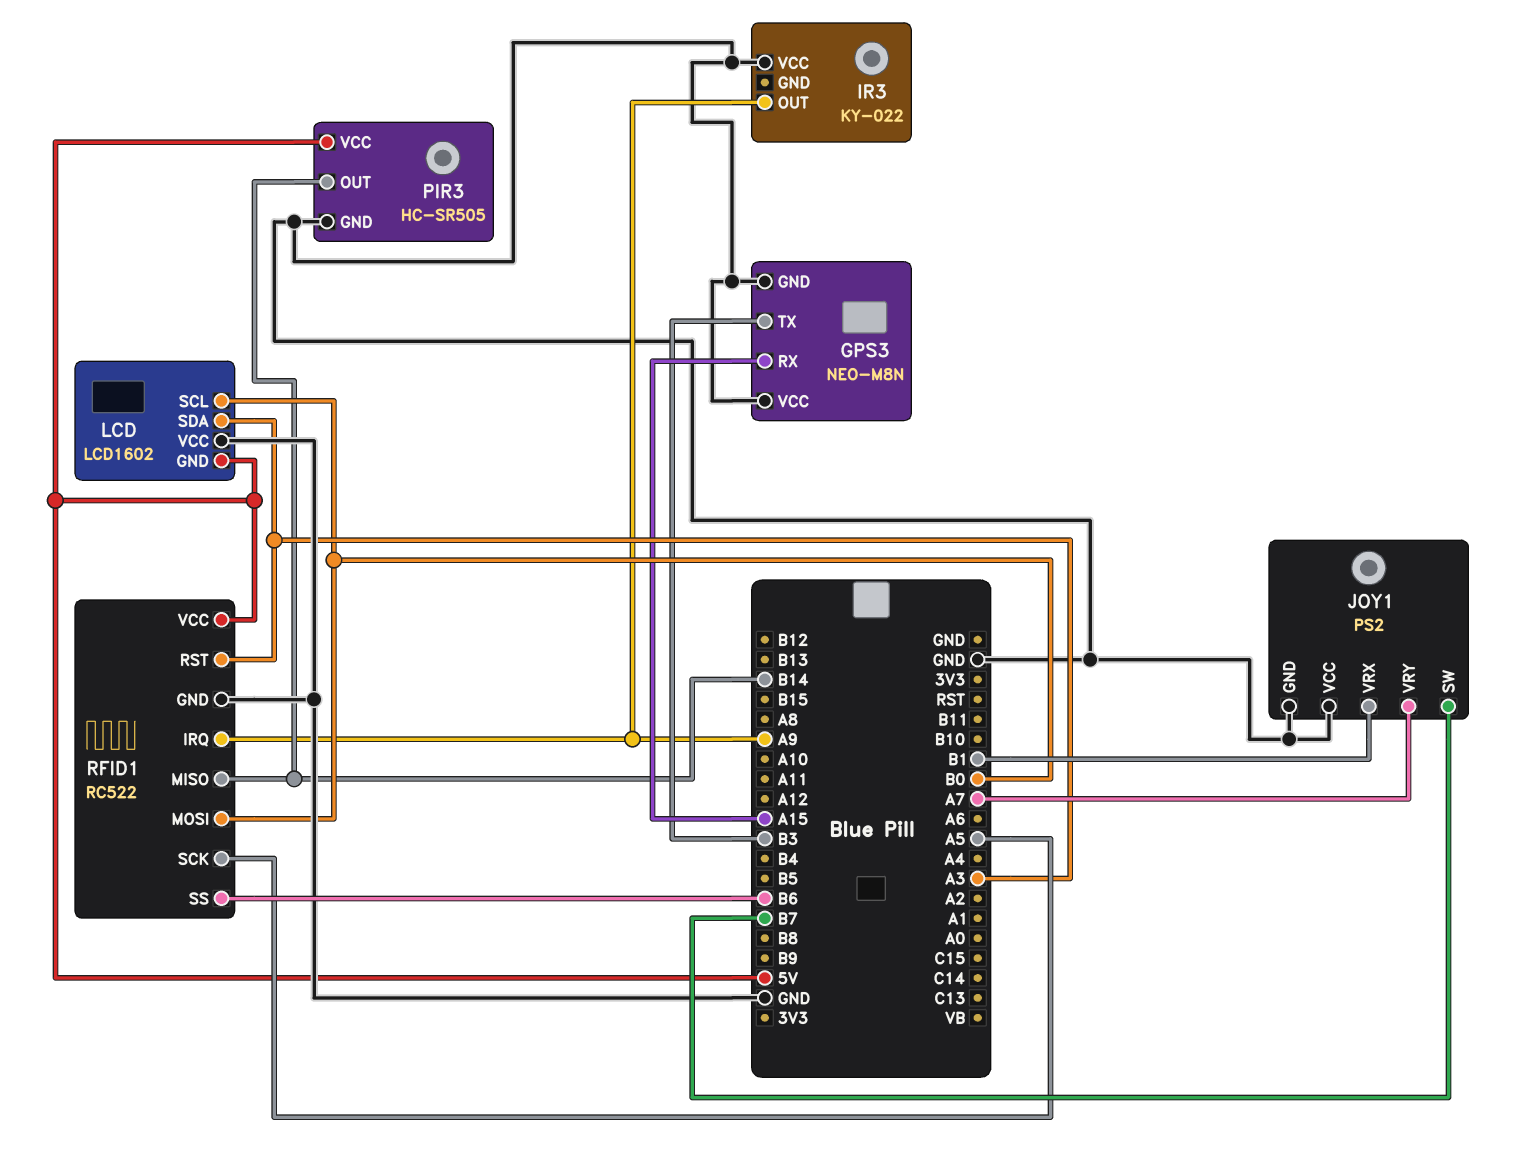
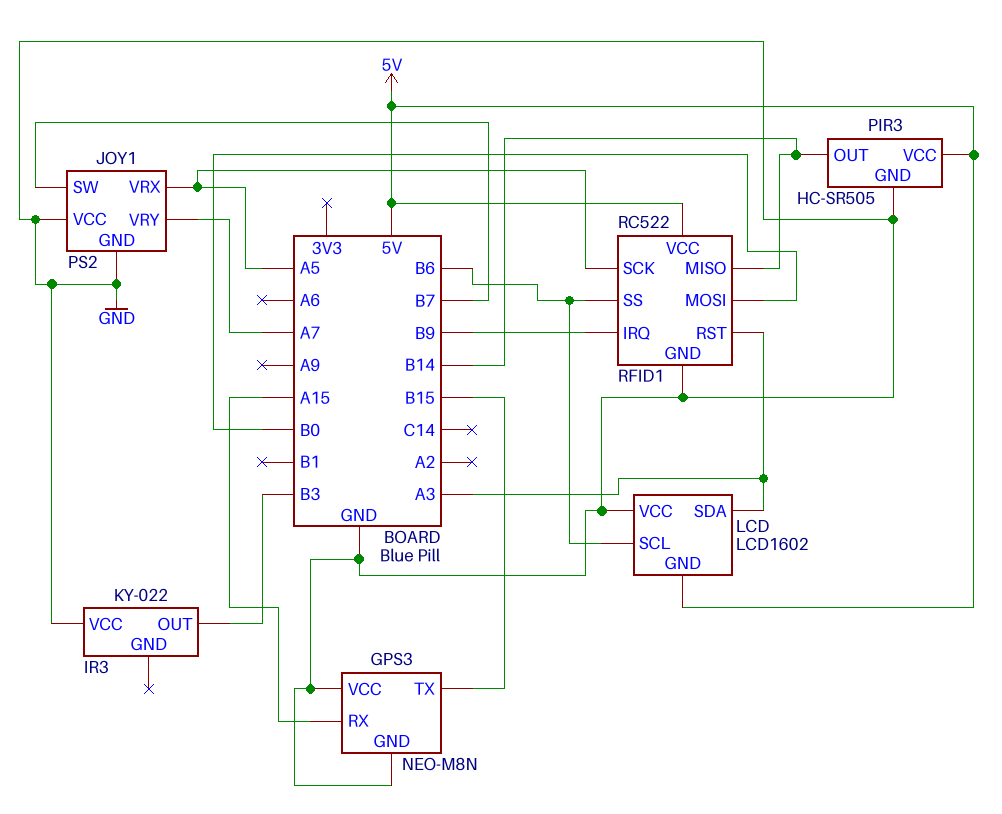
GPS3 pin TX: B3 -> B15
IR3 pin OUT: A9 -> B3
JOY1 pin VRX: B1 -> A5
LCD pin SCL: B0 -> B6
RFID1 pin IRQ: A9 -> B9

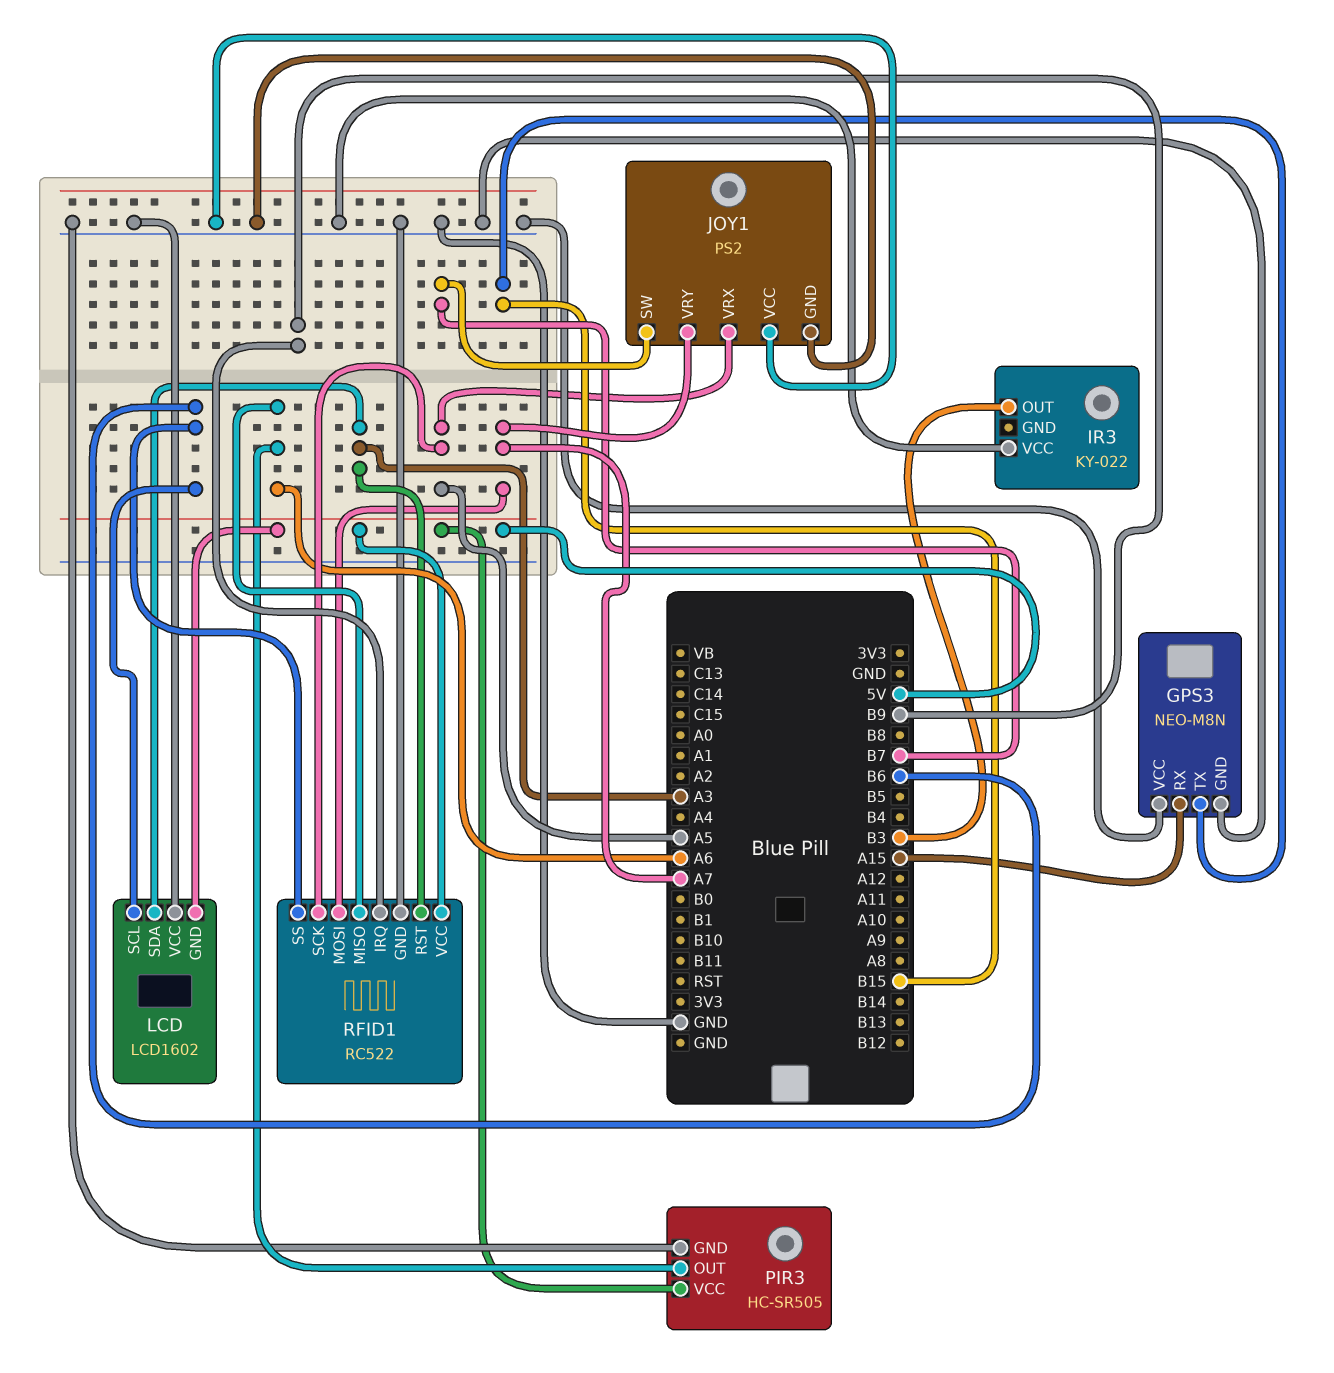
PIR3 pin OUT: B14 -> A6
RFID1 pin MISO: B14 -> A6
RFID1 pin MOSI: B0 -> A7

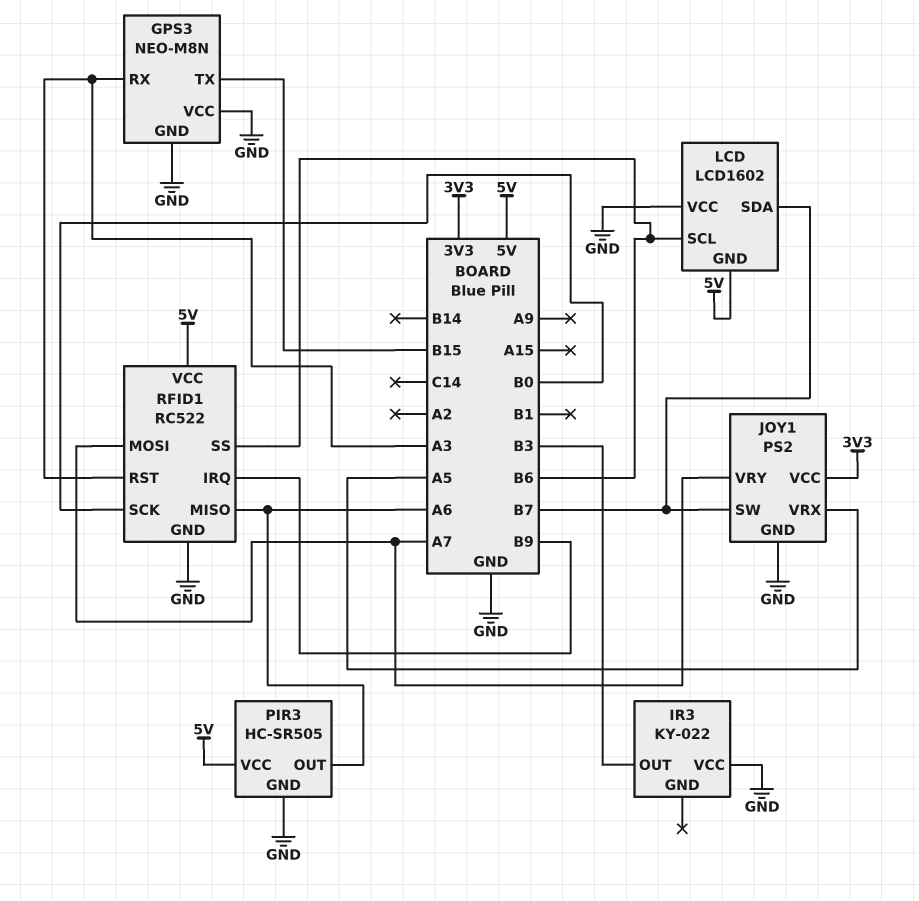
GPS3 pin RX: A15 -> A3
JOY1 pin VCC: GND -> 3V3
LCD pin SDA: A3 -> B7
RFID1 pin SCK: A5 -> B0

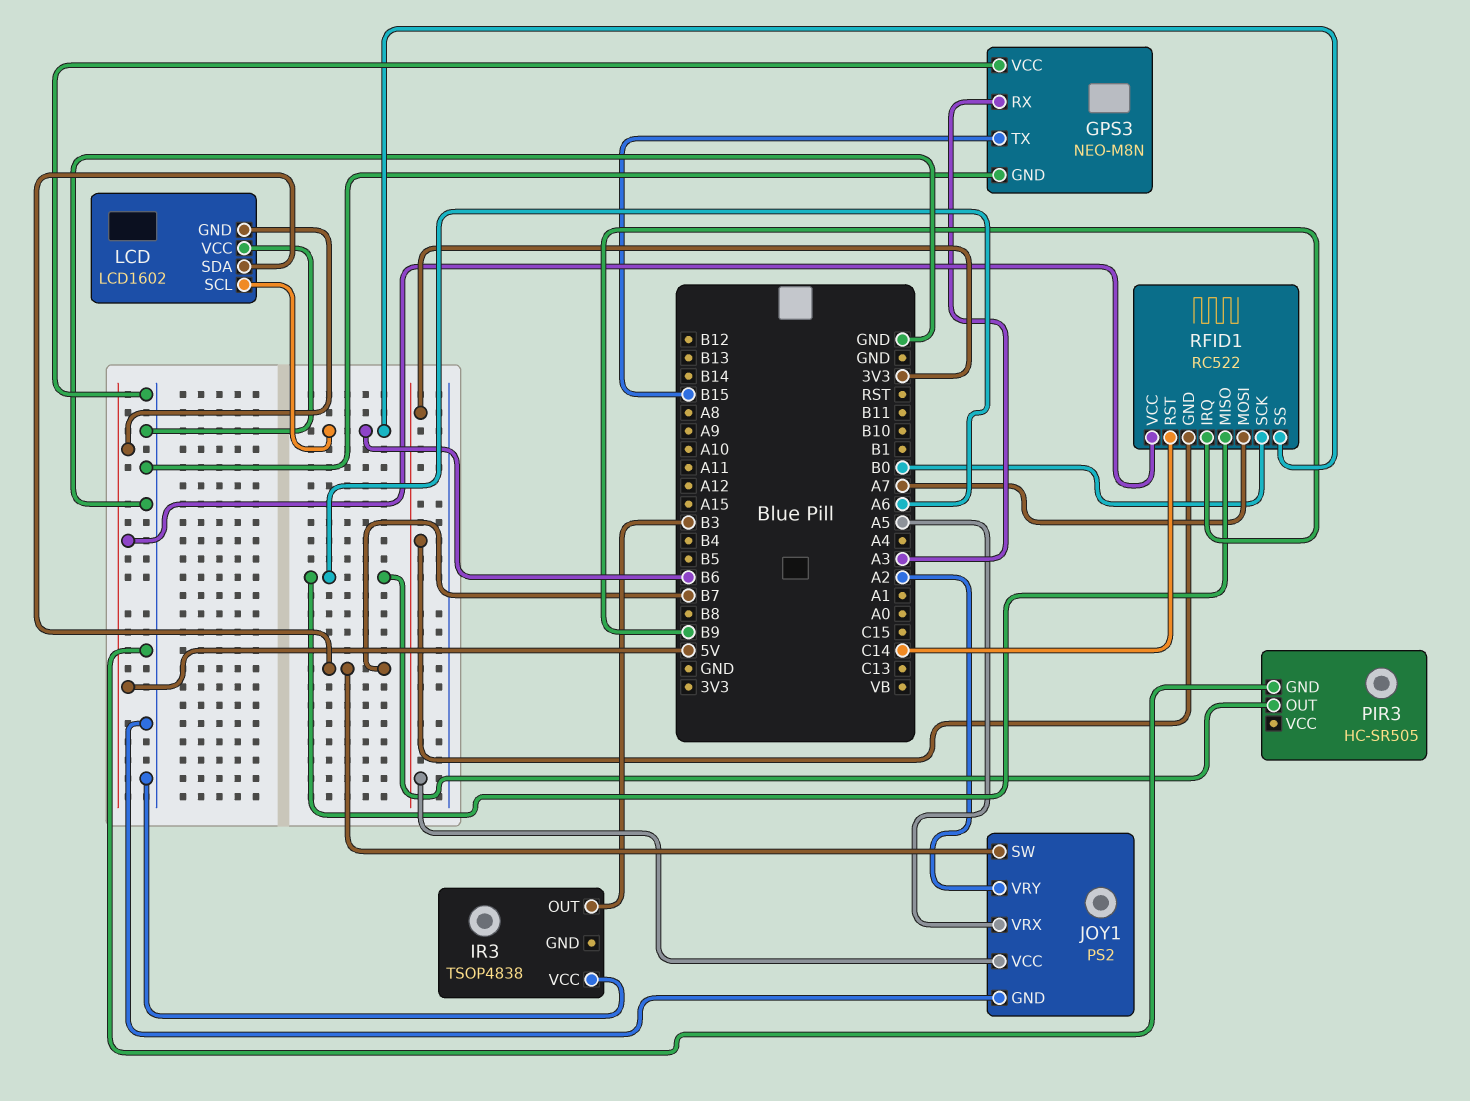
IR3: KY-022 -> TSOP4838
JOY1 pin VRY: A7 -> A2
PIR3 pin VCC: 5V -> none
RFID1 pin GND: GND -> 3V3
RFID1 pin RST: A3 -> C14

